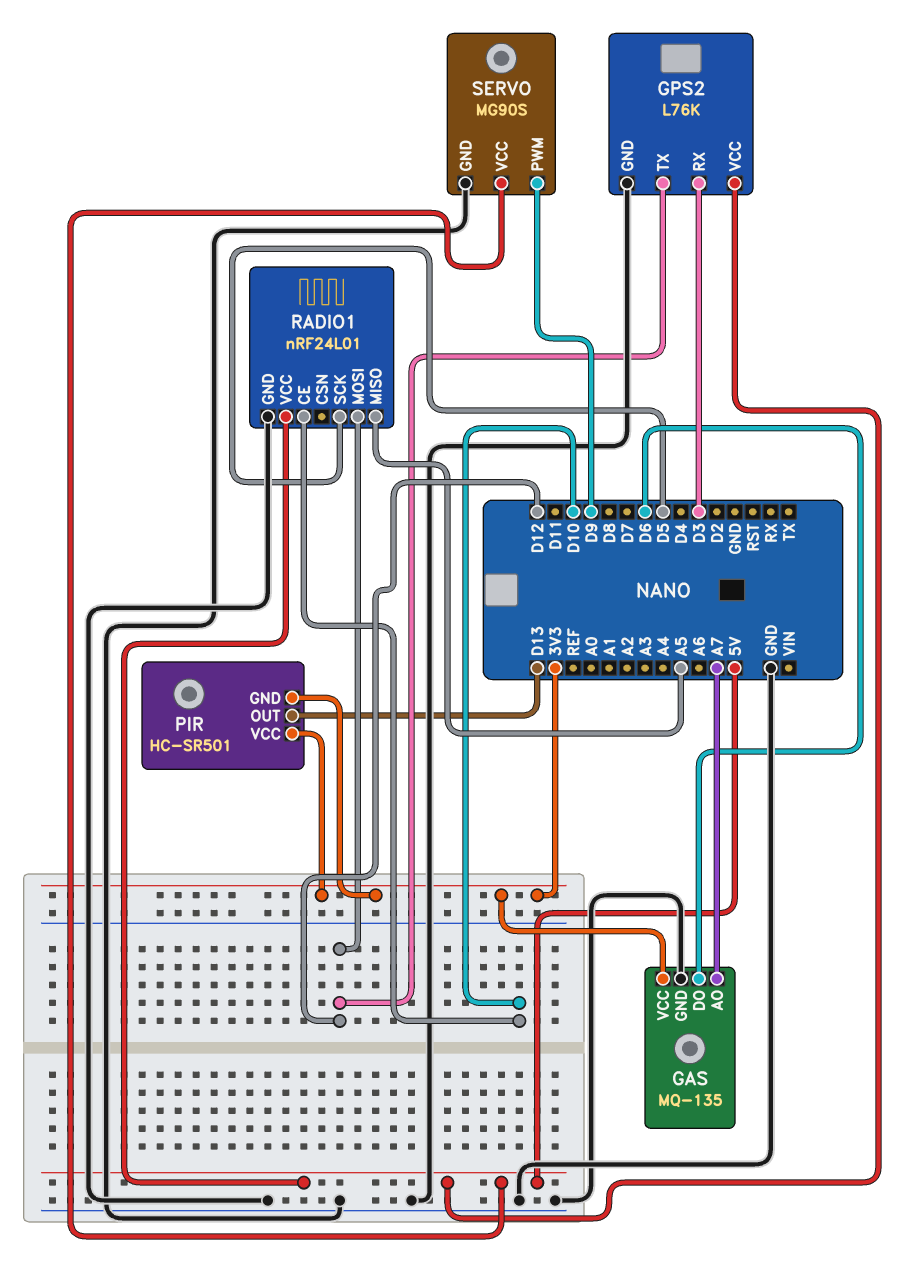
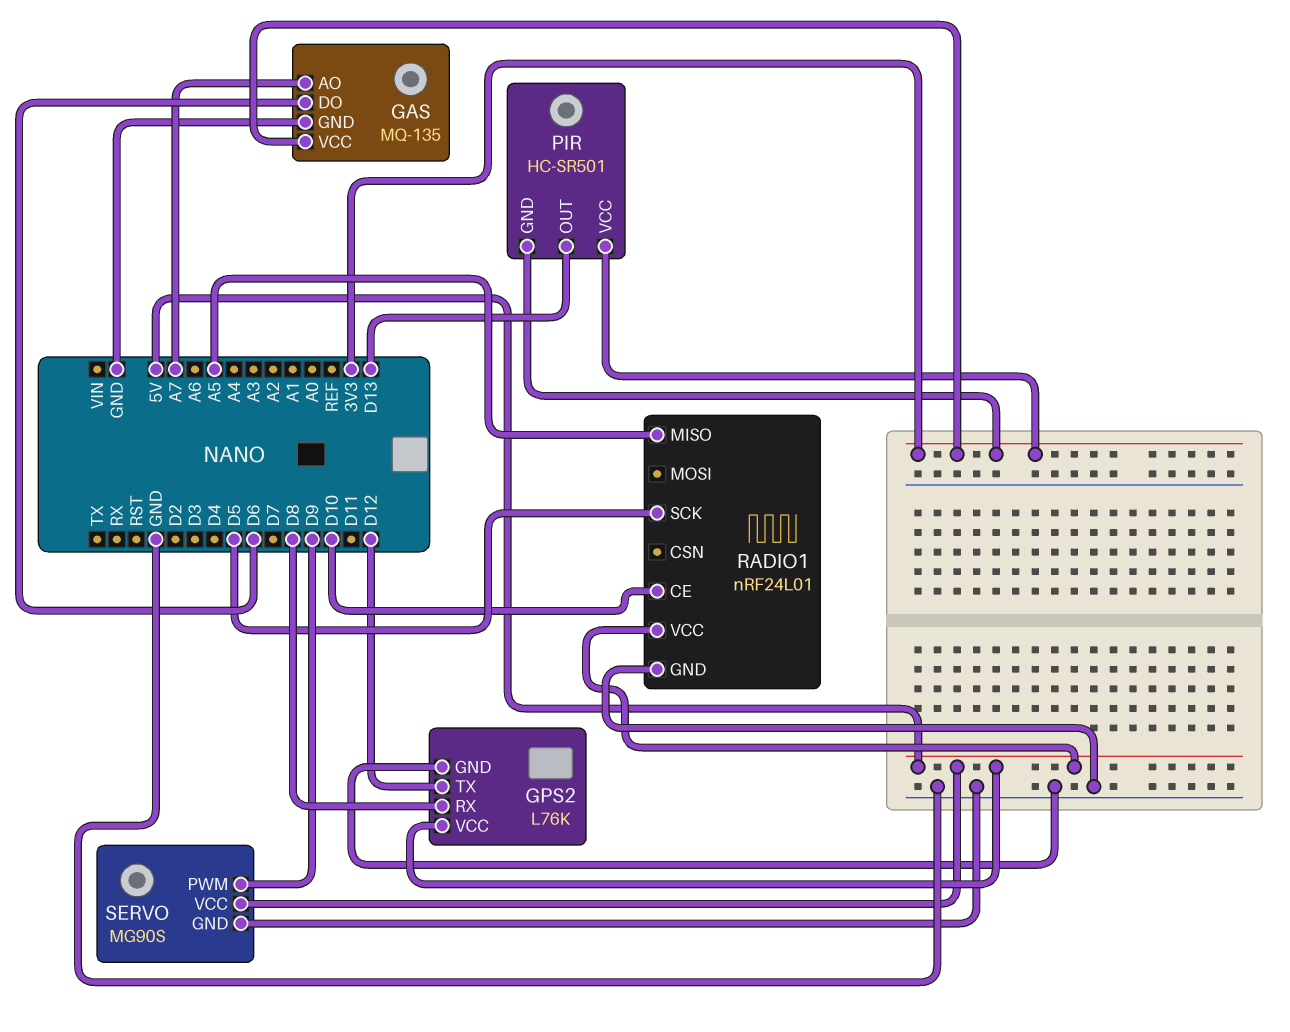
GPS2 pin RX: D3 -> D8
RADIO1 pin MOSI: D12 -> none

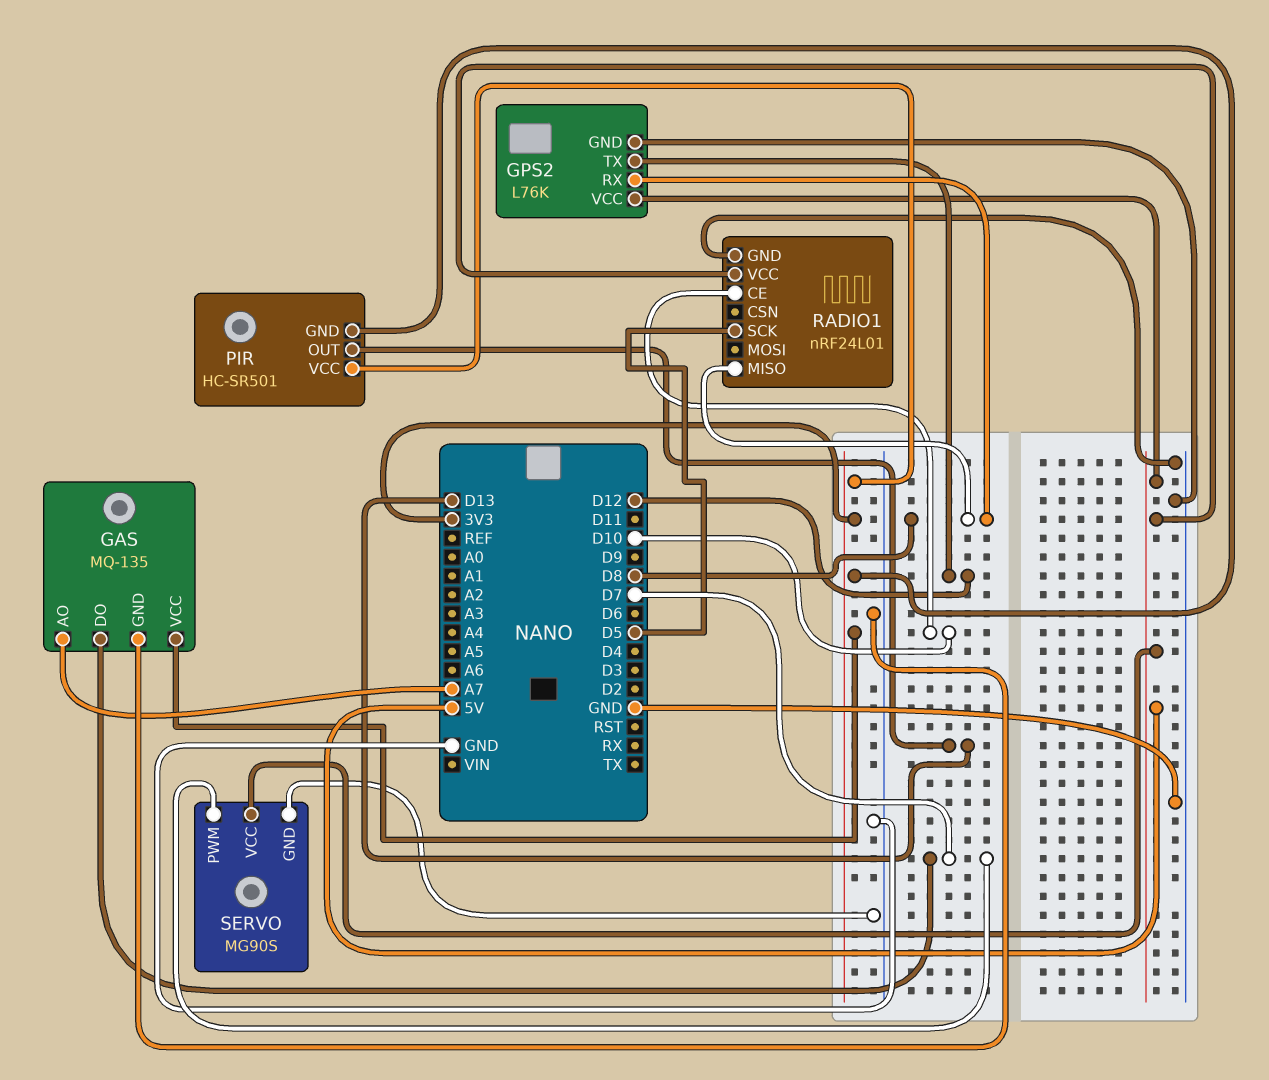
GAS pin DO: D6 -> D7
RADIO1 pin MISO: A5 -> D8
SERVO pin PWM: D9 -> D7

